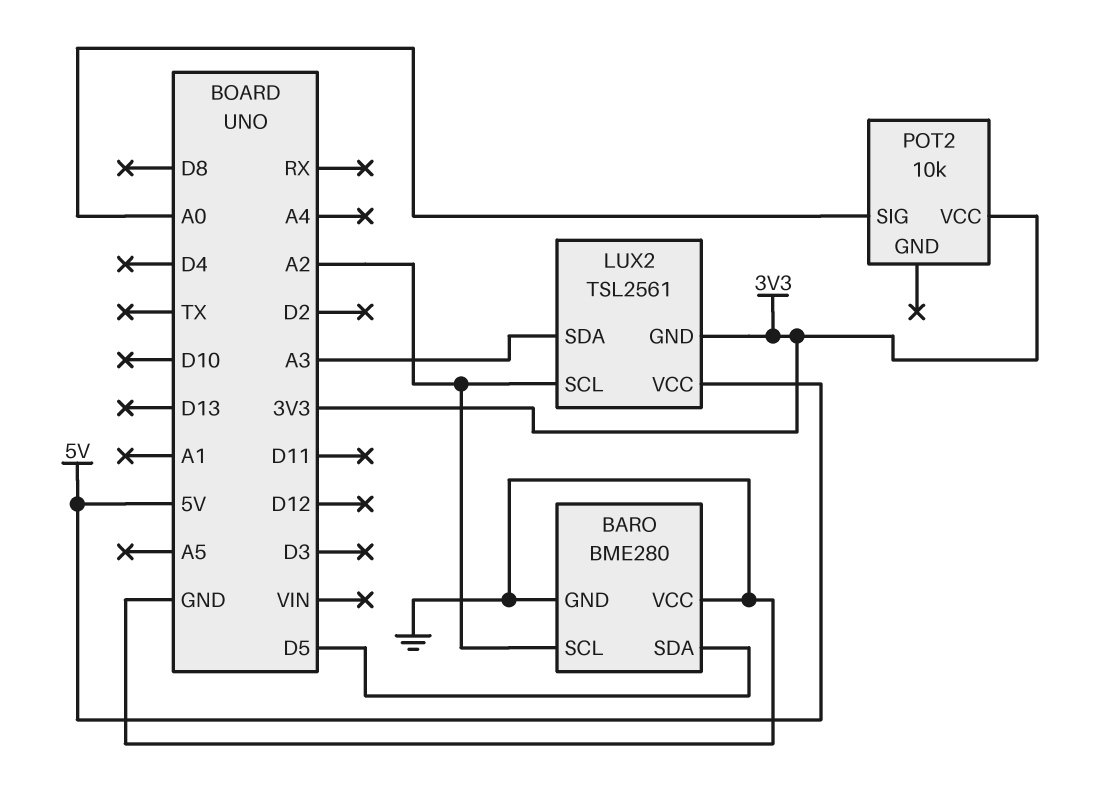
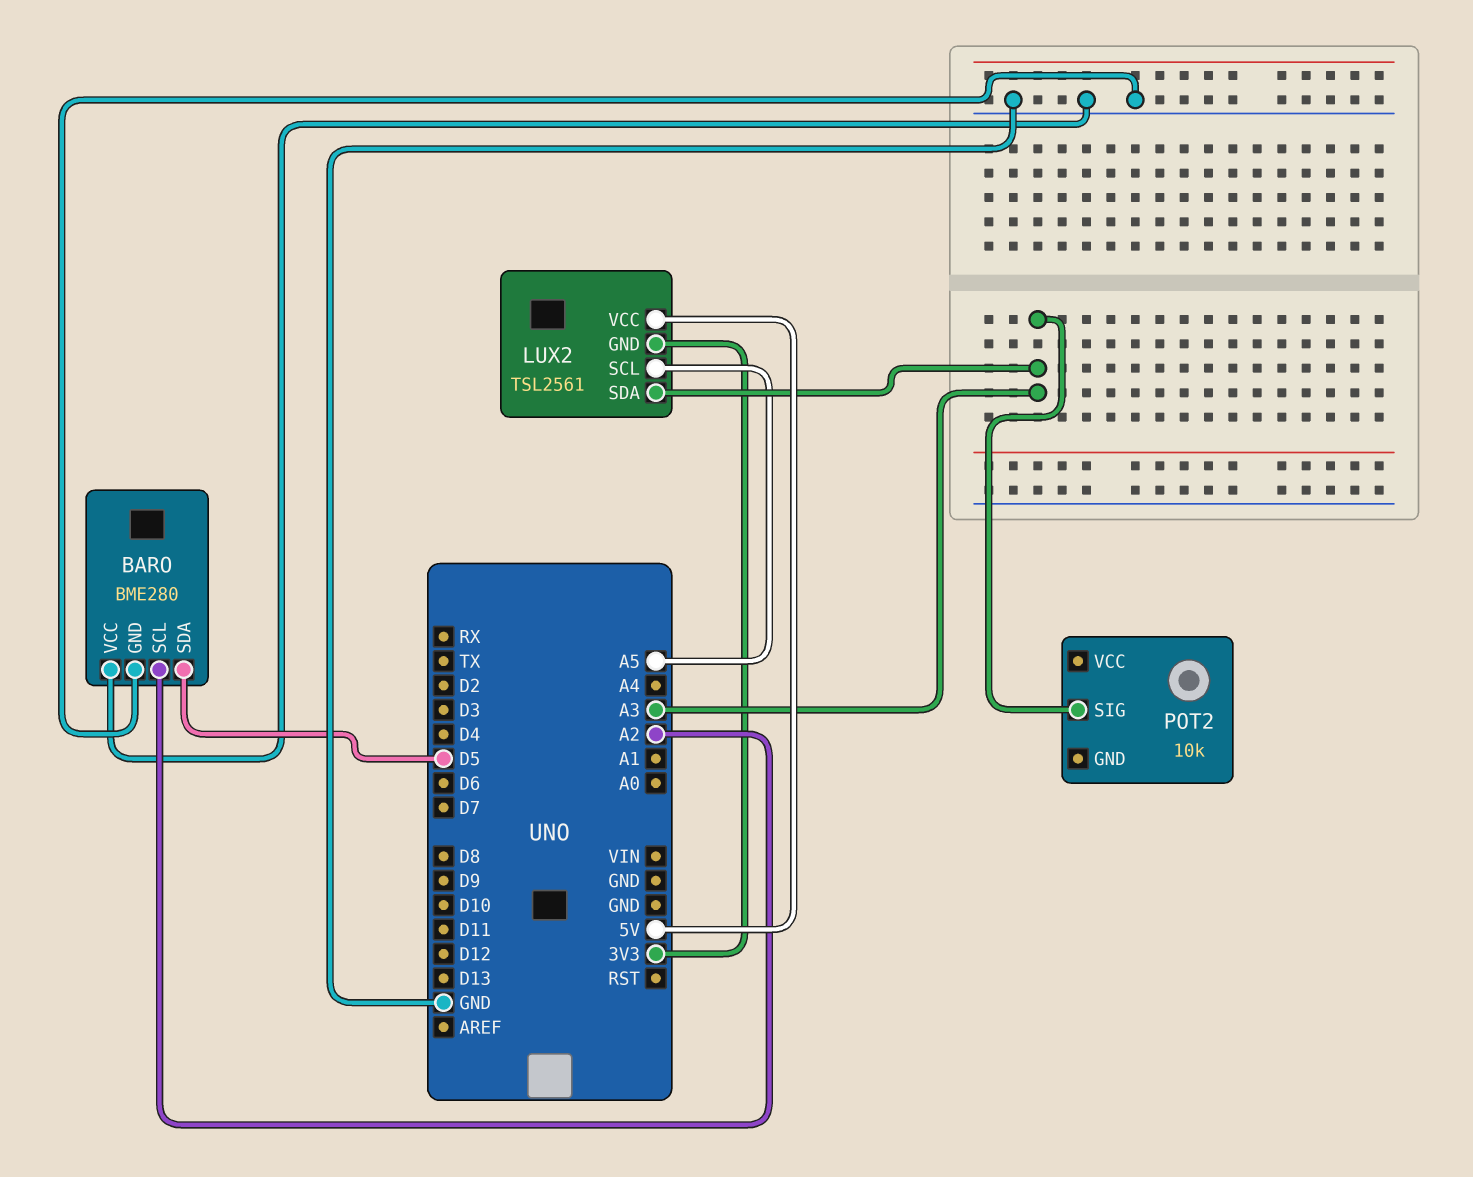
LUX2 pin SCL: A2 -> A5
POT2 pin SIG: A0 -> A3
POT2 pin VCC: 3V3 -> none

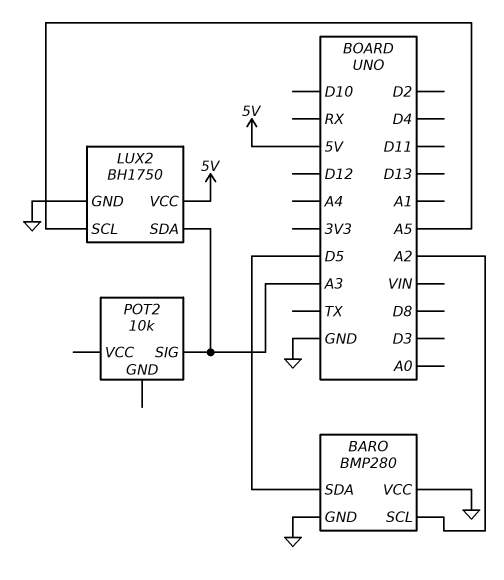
BARO: BME280 -> BMP280
LUX2: TSL2561 -> BH1750
LUX2 pin GND: 3V3 -> GND

